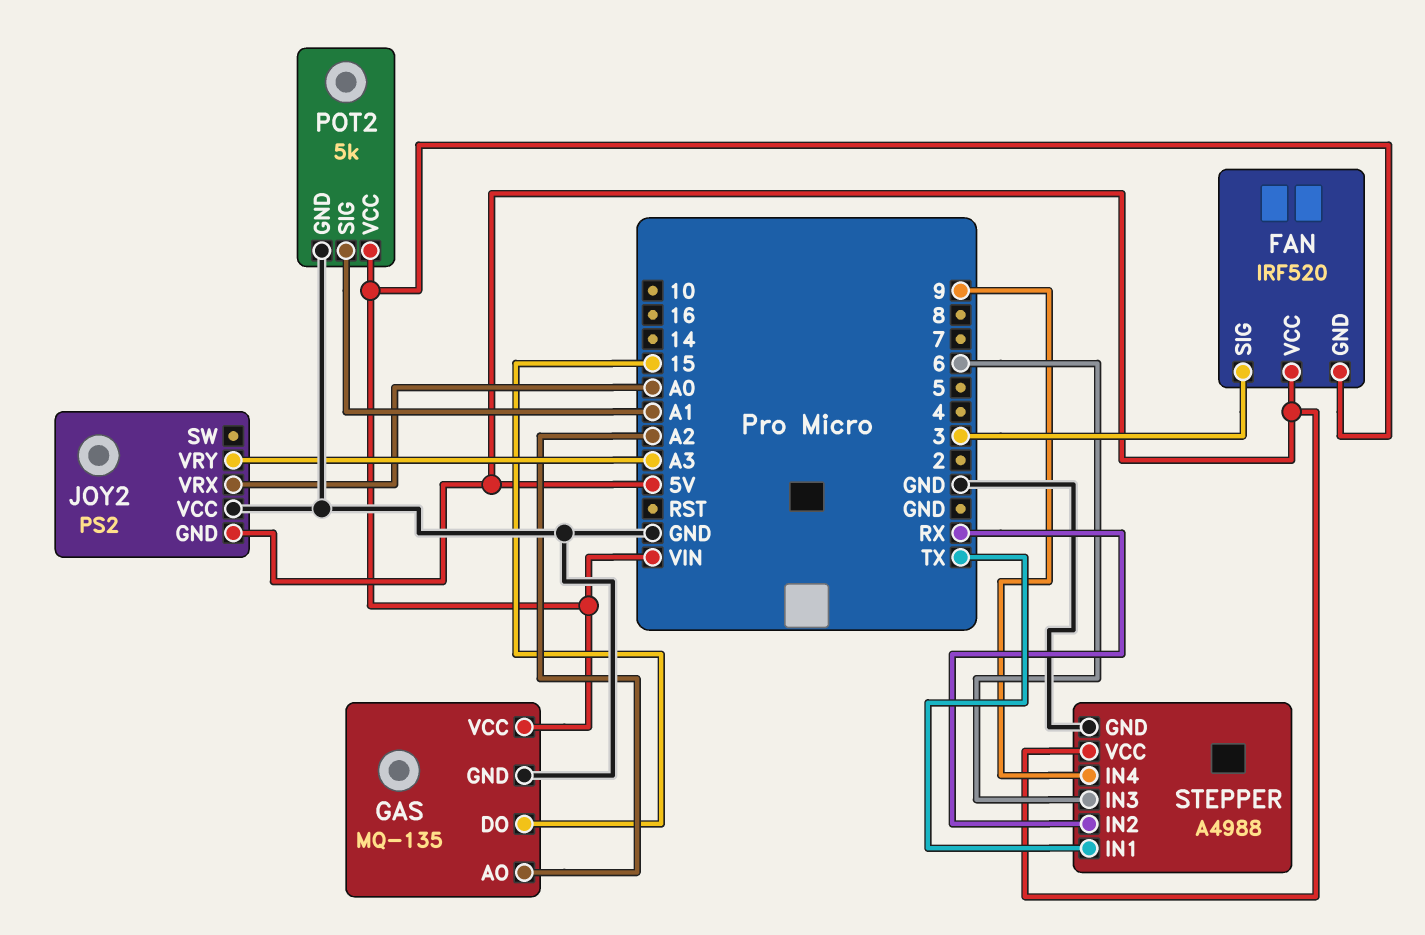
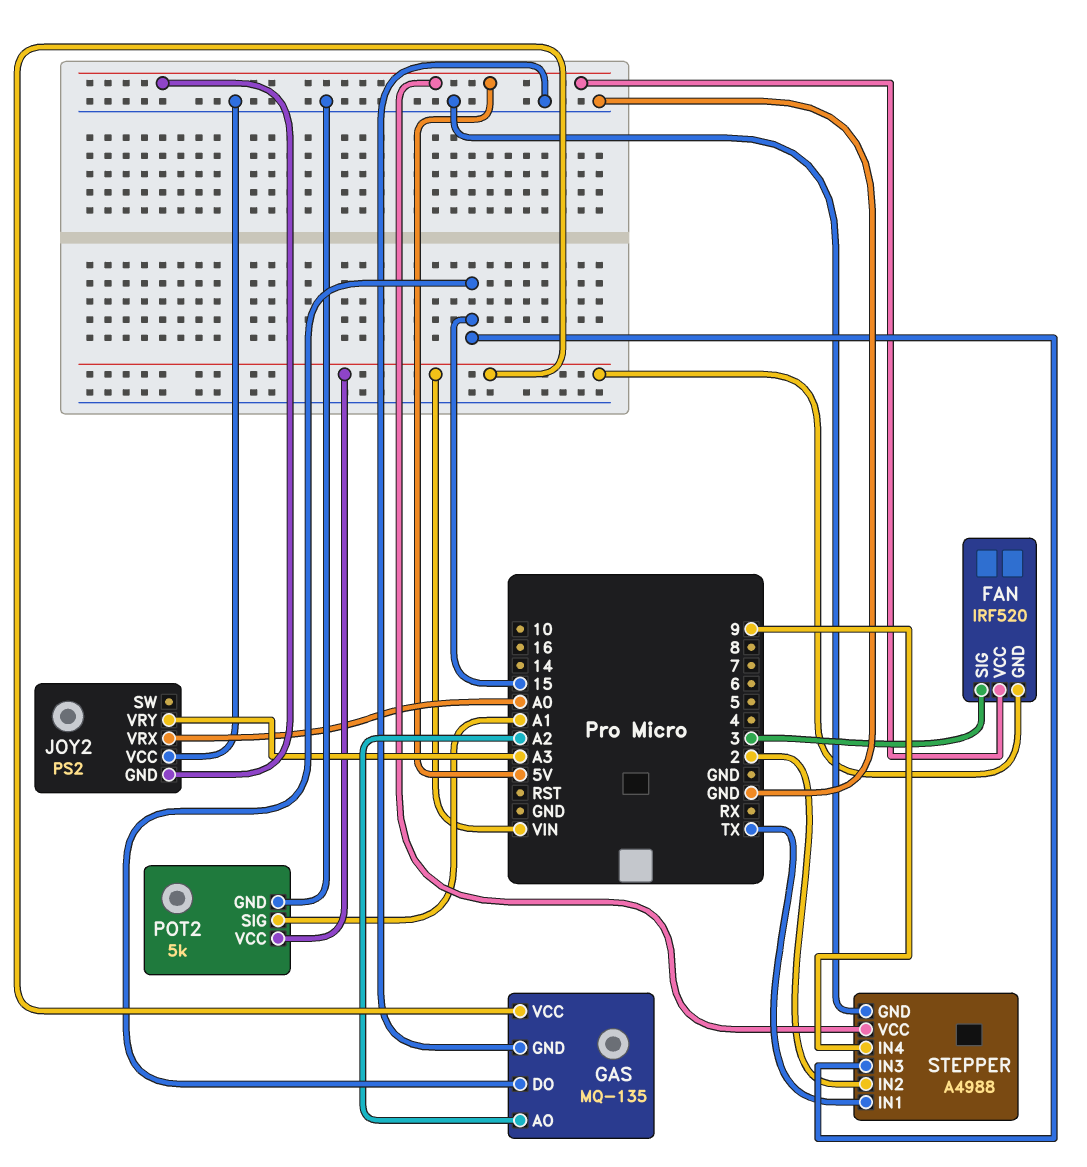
STEPPER pin IN2: RX -> 2
STEPPER pin IN3: 6 -> 15

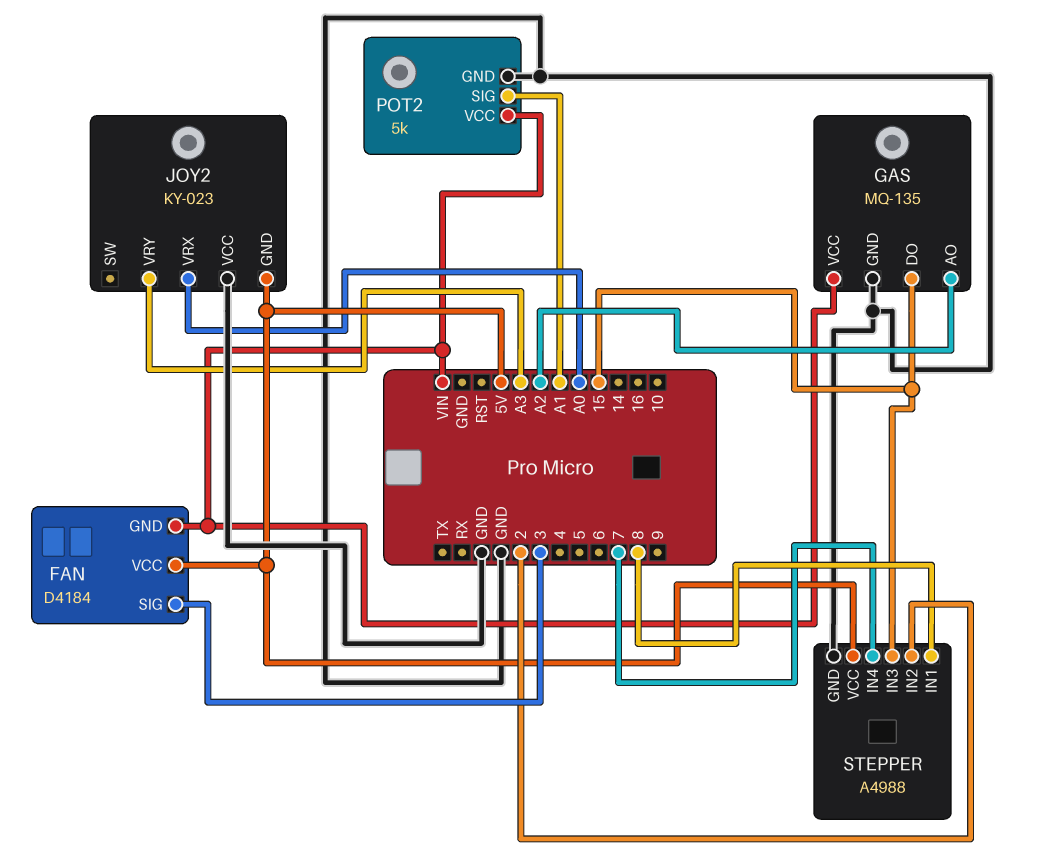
FAN: IRF520 -> D4184
JOY2: PS2 -> KY-023
STEPPER pin IN1: TX -> 8
STEPPER pin IN4: 9 -> 7

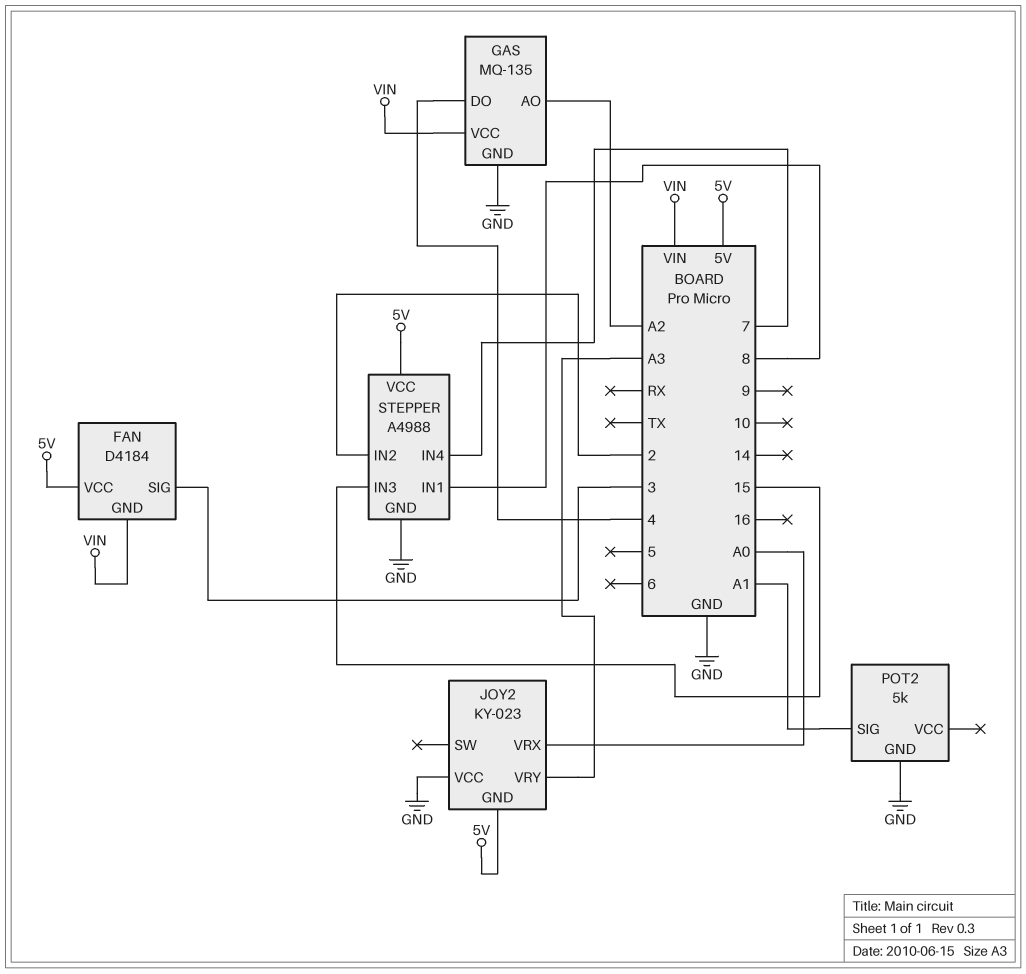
GAS pin DO: 15 -> 4
POT2 pin VCC: VIN -> none

